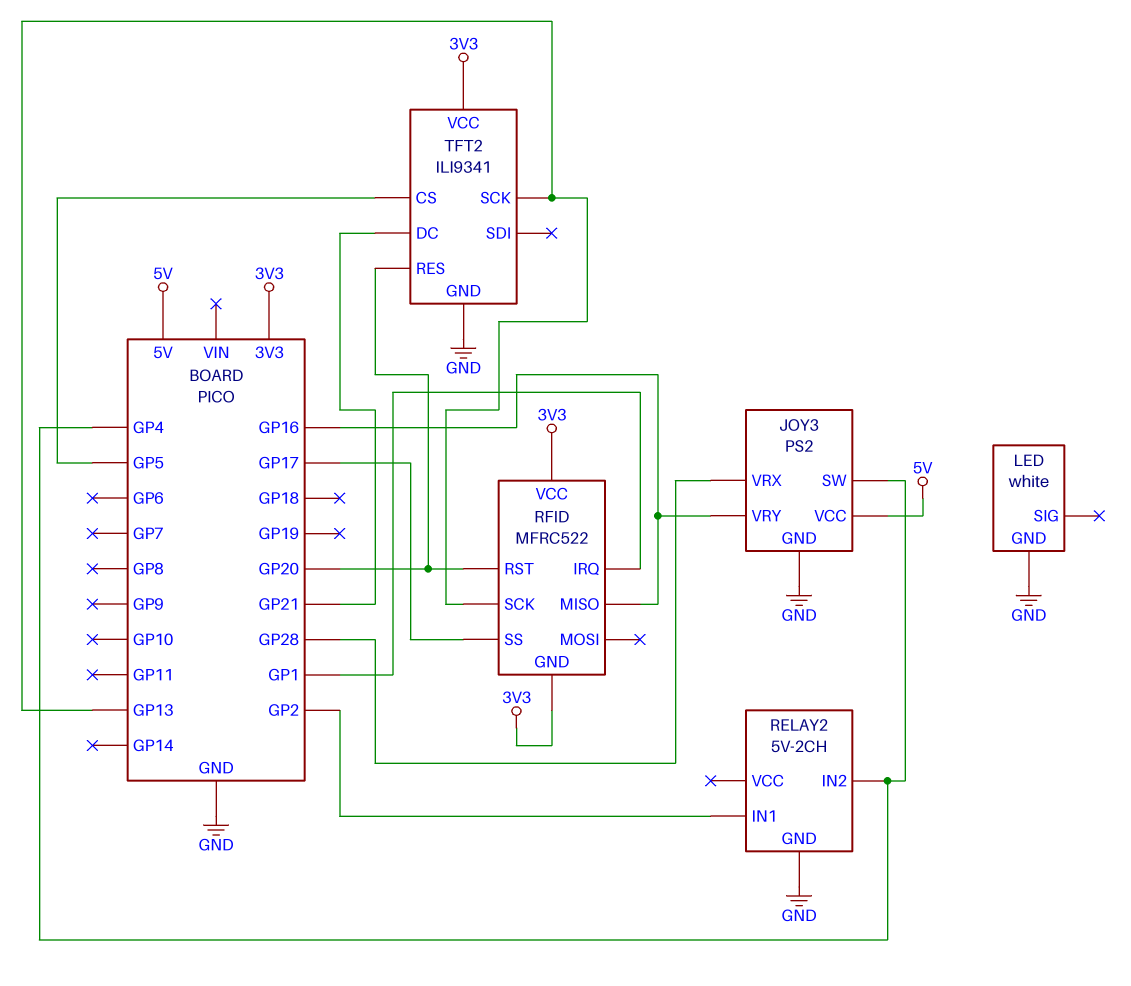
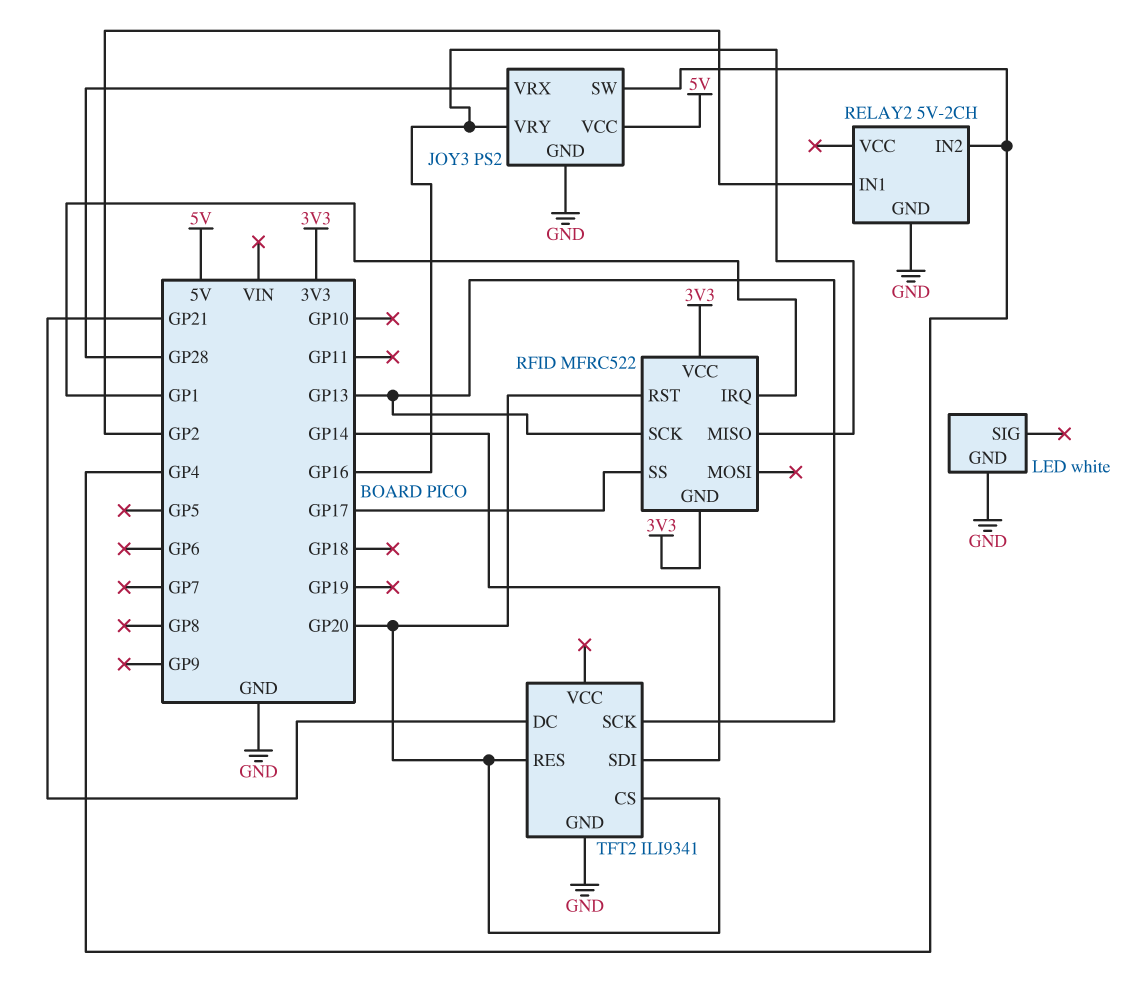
TFT2 pin CS: GP5 -> GP20
TFT2 pin SDI: none -> GP14
TFT2 pin VCC: 3V3 -> none

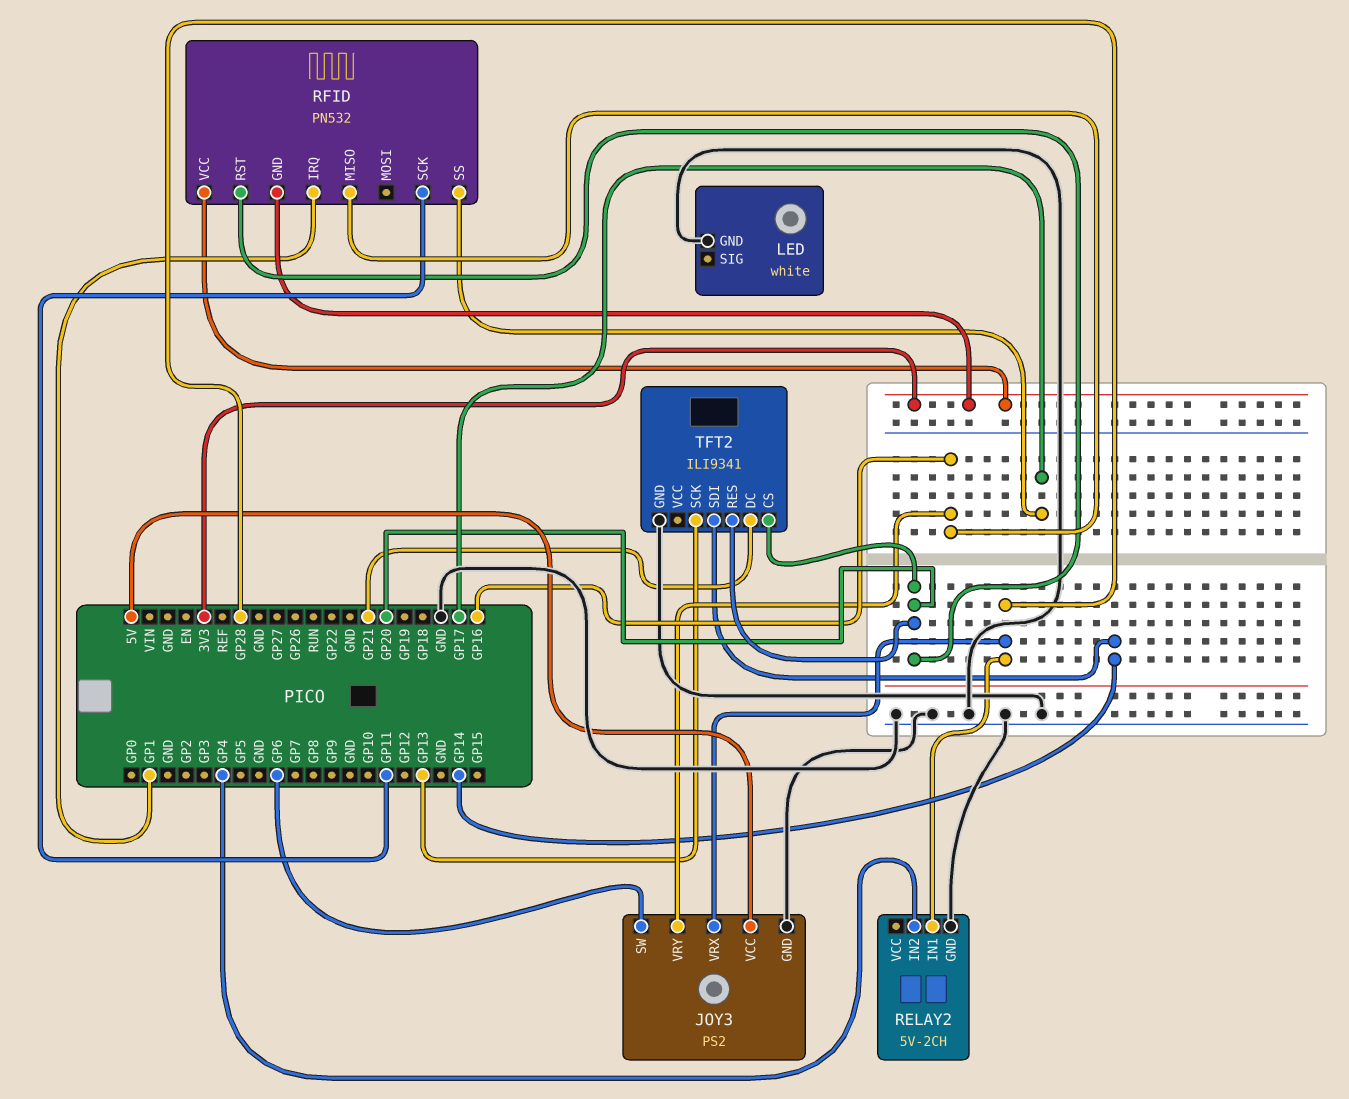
JOY3 pin SW: GP4 -> GP6
RELAY2 pin IN1: GP2 -> GP28
RFID: MFRC522 -> PN532
RFID pin SCK: GP13 -> GP11

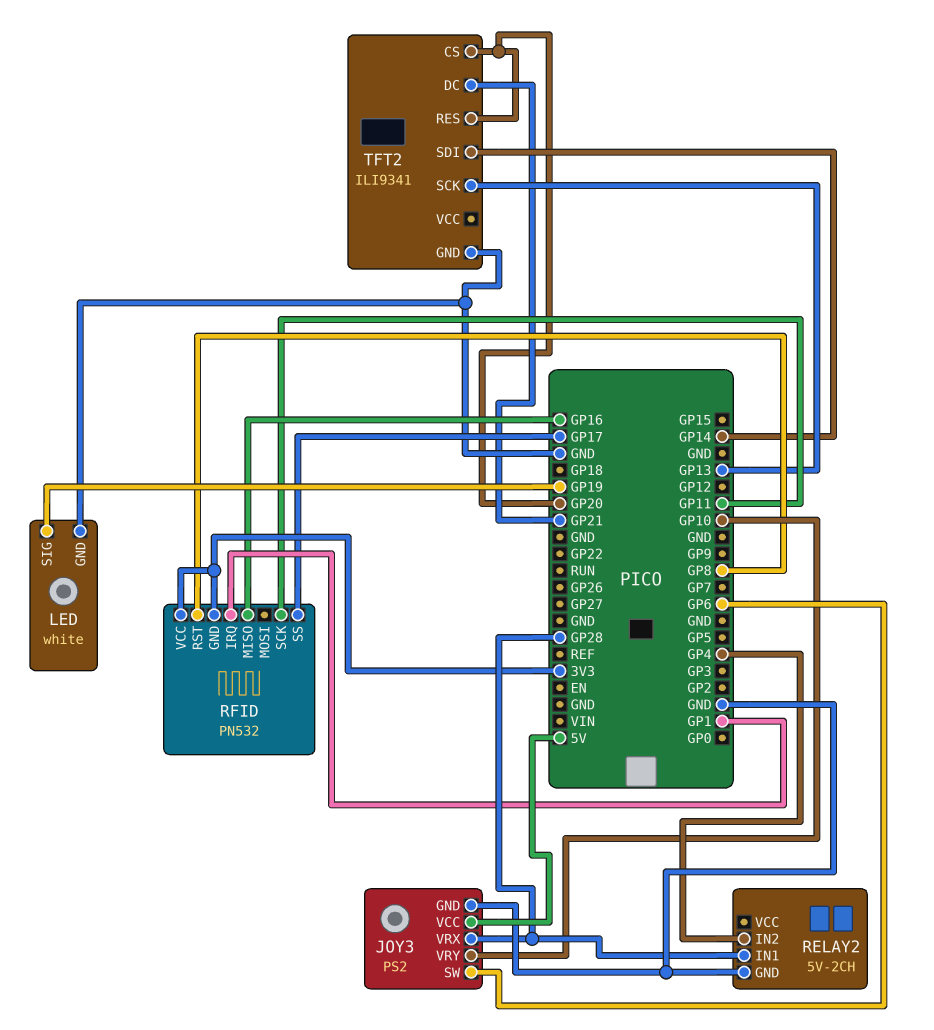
JOY3 pin VRY: GP16 -> GP10
LED pin SIG: none -> GP19
RFID pin RST: GP20 -> GP8

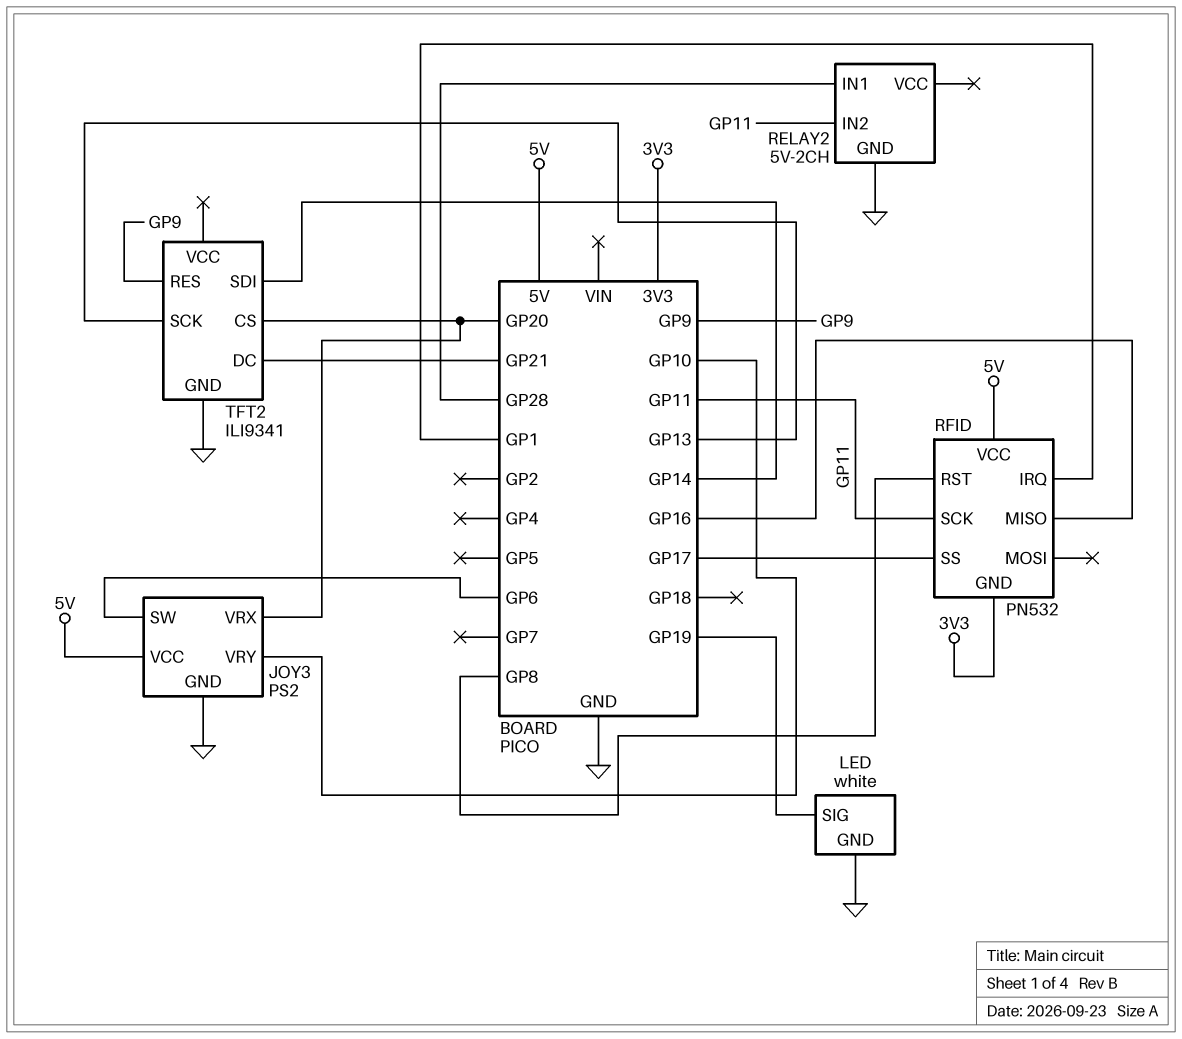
JOY3 pin VRX: GP28 -> GP20
RELAY2 pin IN2: GP4 -> GP11
RFID pin VCC: 3V3 -> 5V
TFT2 pin RES: GP20 -> GP9

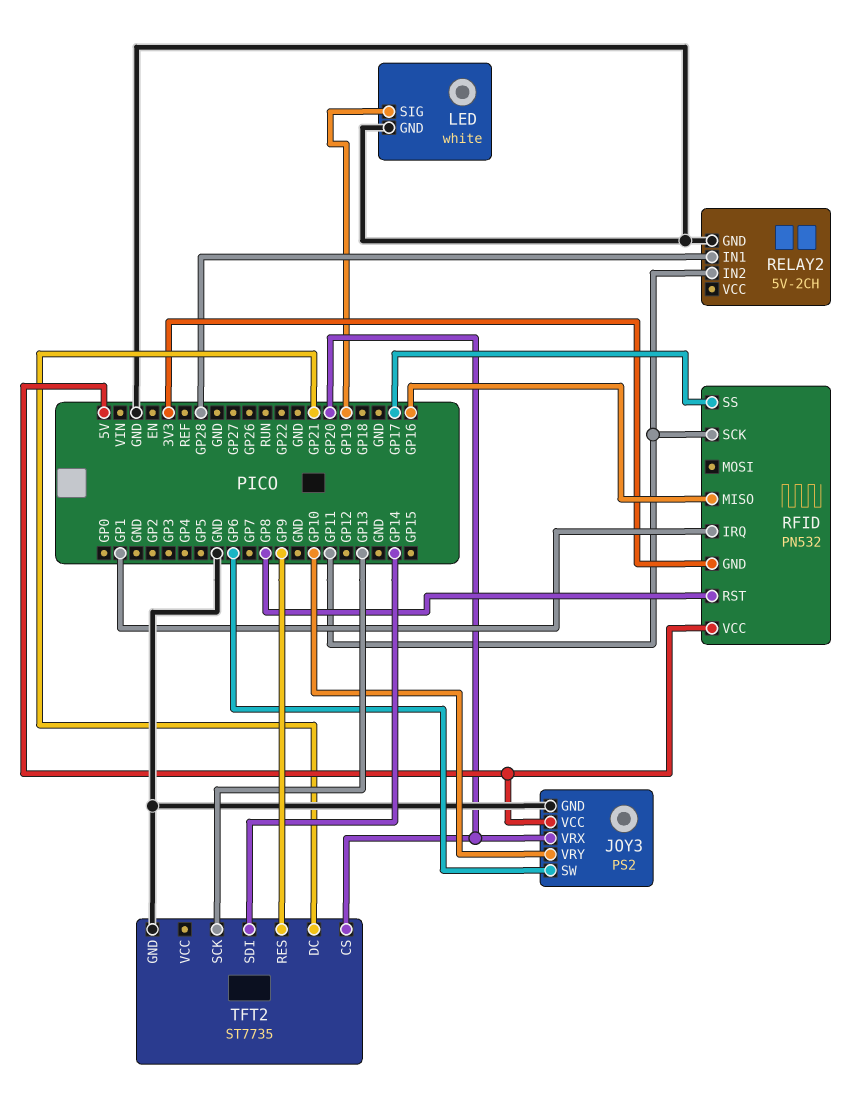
TFT2: ILI9341 -> ST7735

